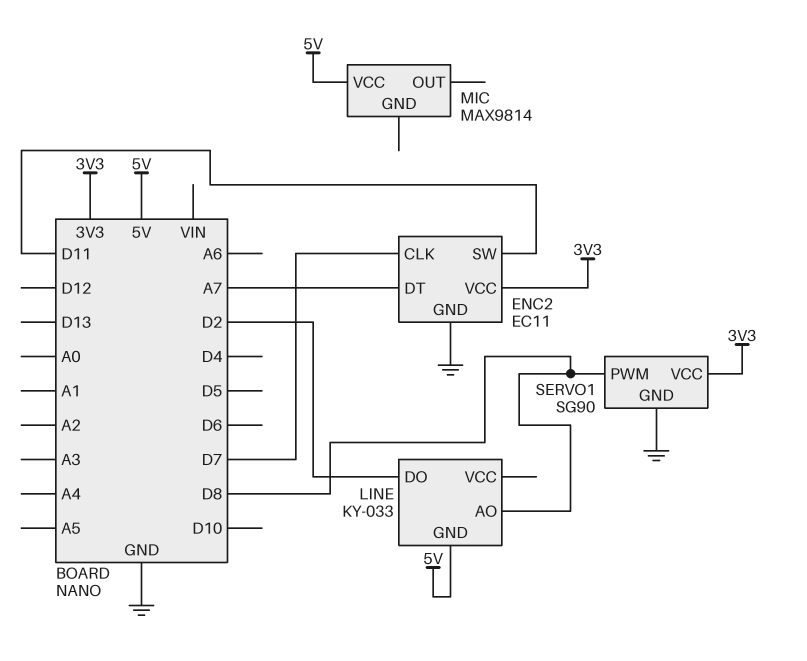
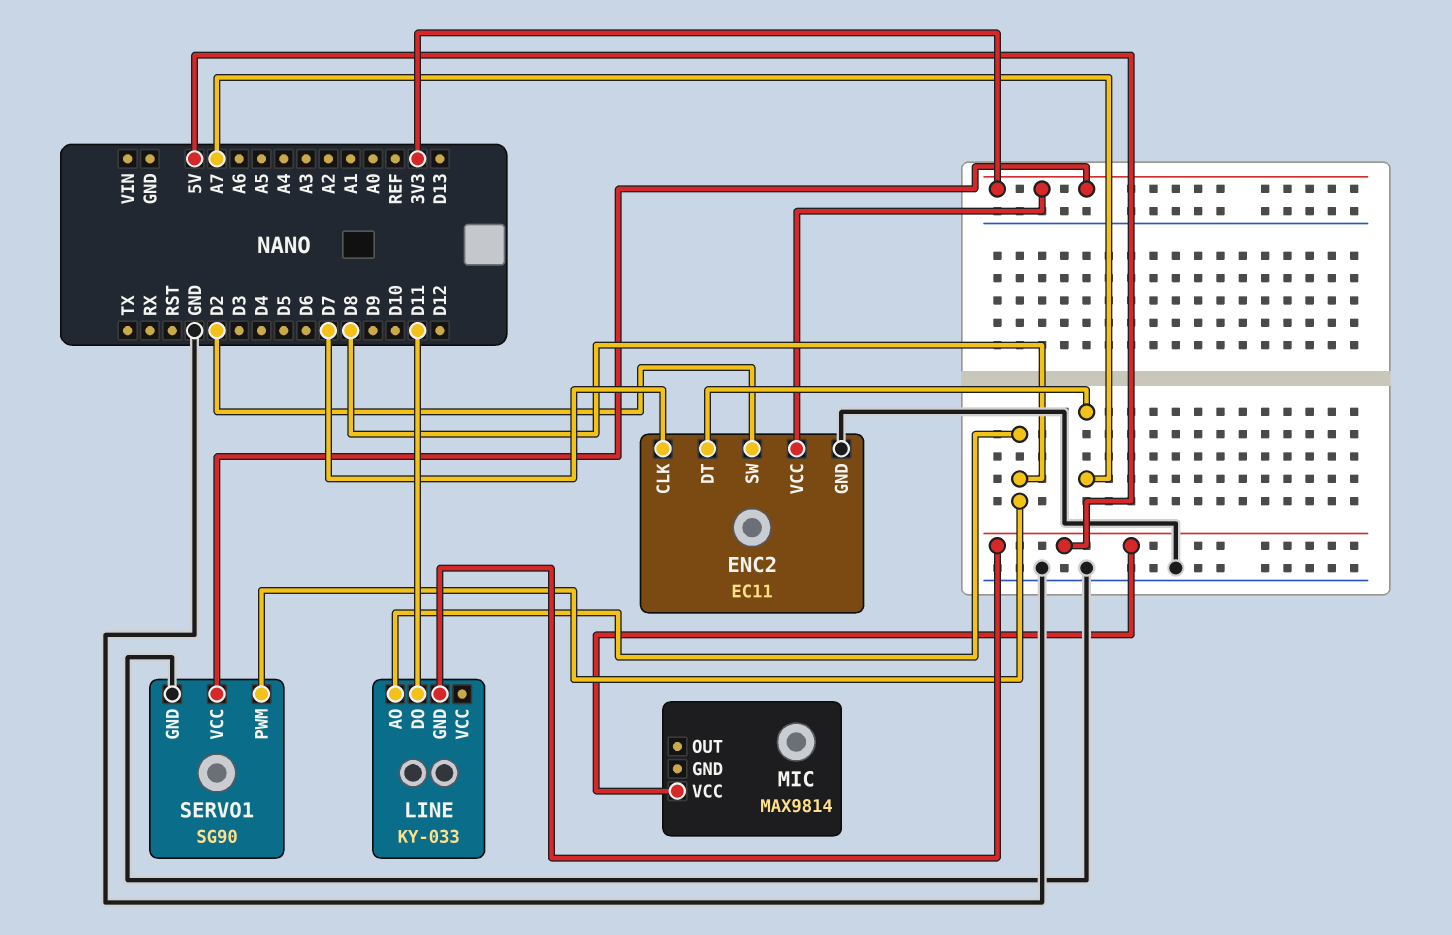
ENC2 pin SW: D11 -> D2
LINE pin DO: D2 -> D11

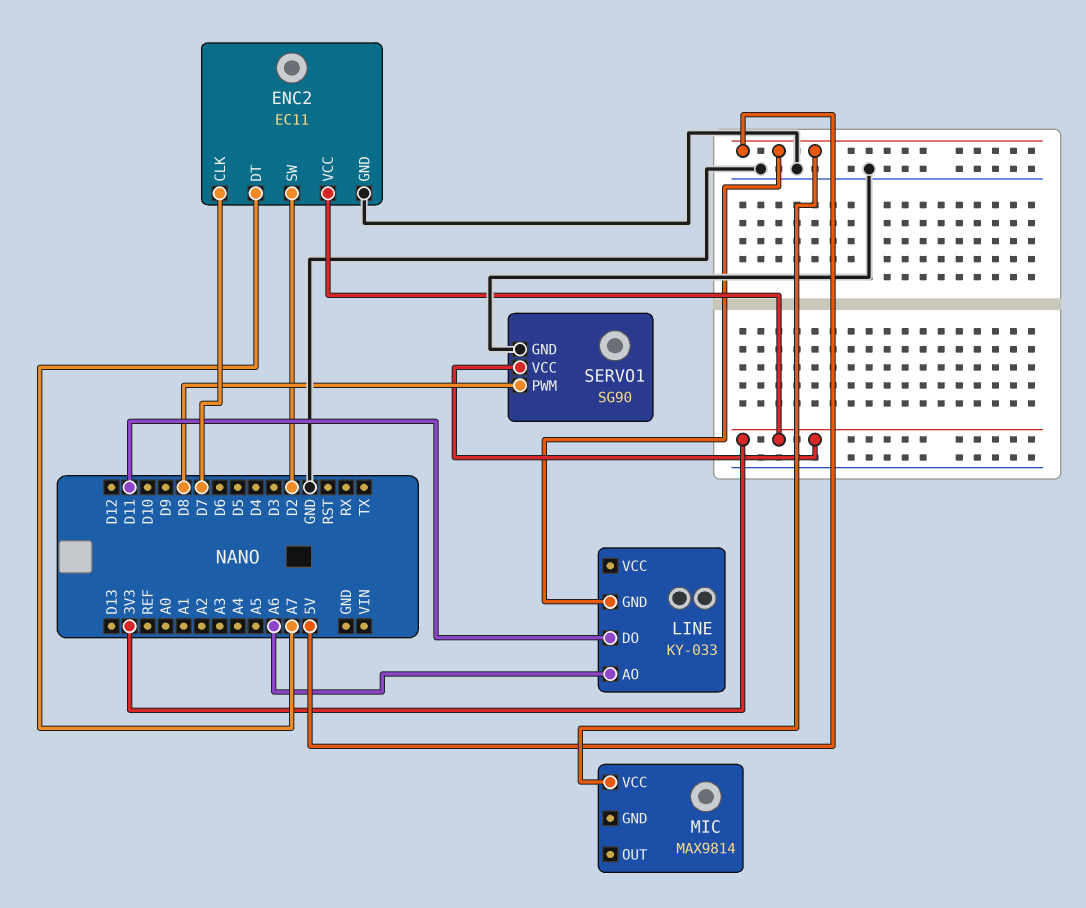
LINE pin AO: D8 -> A6

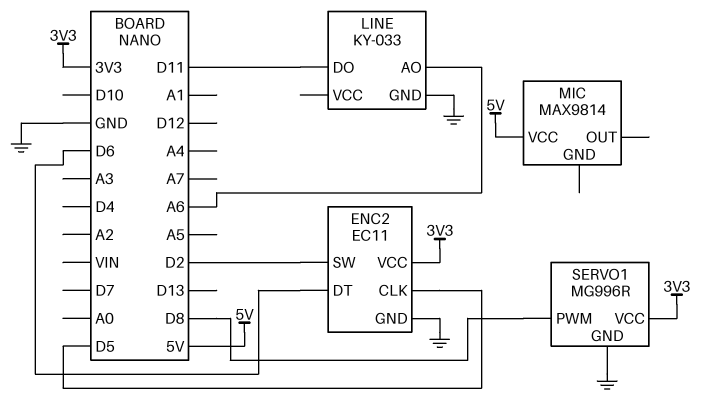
ENC2 pin CLK: D7 -> D5
ENC2 pin DT: A7 -> D6
LINE pin GND: 5V -> GND
SERVO1: SG90 -> MG996R

